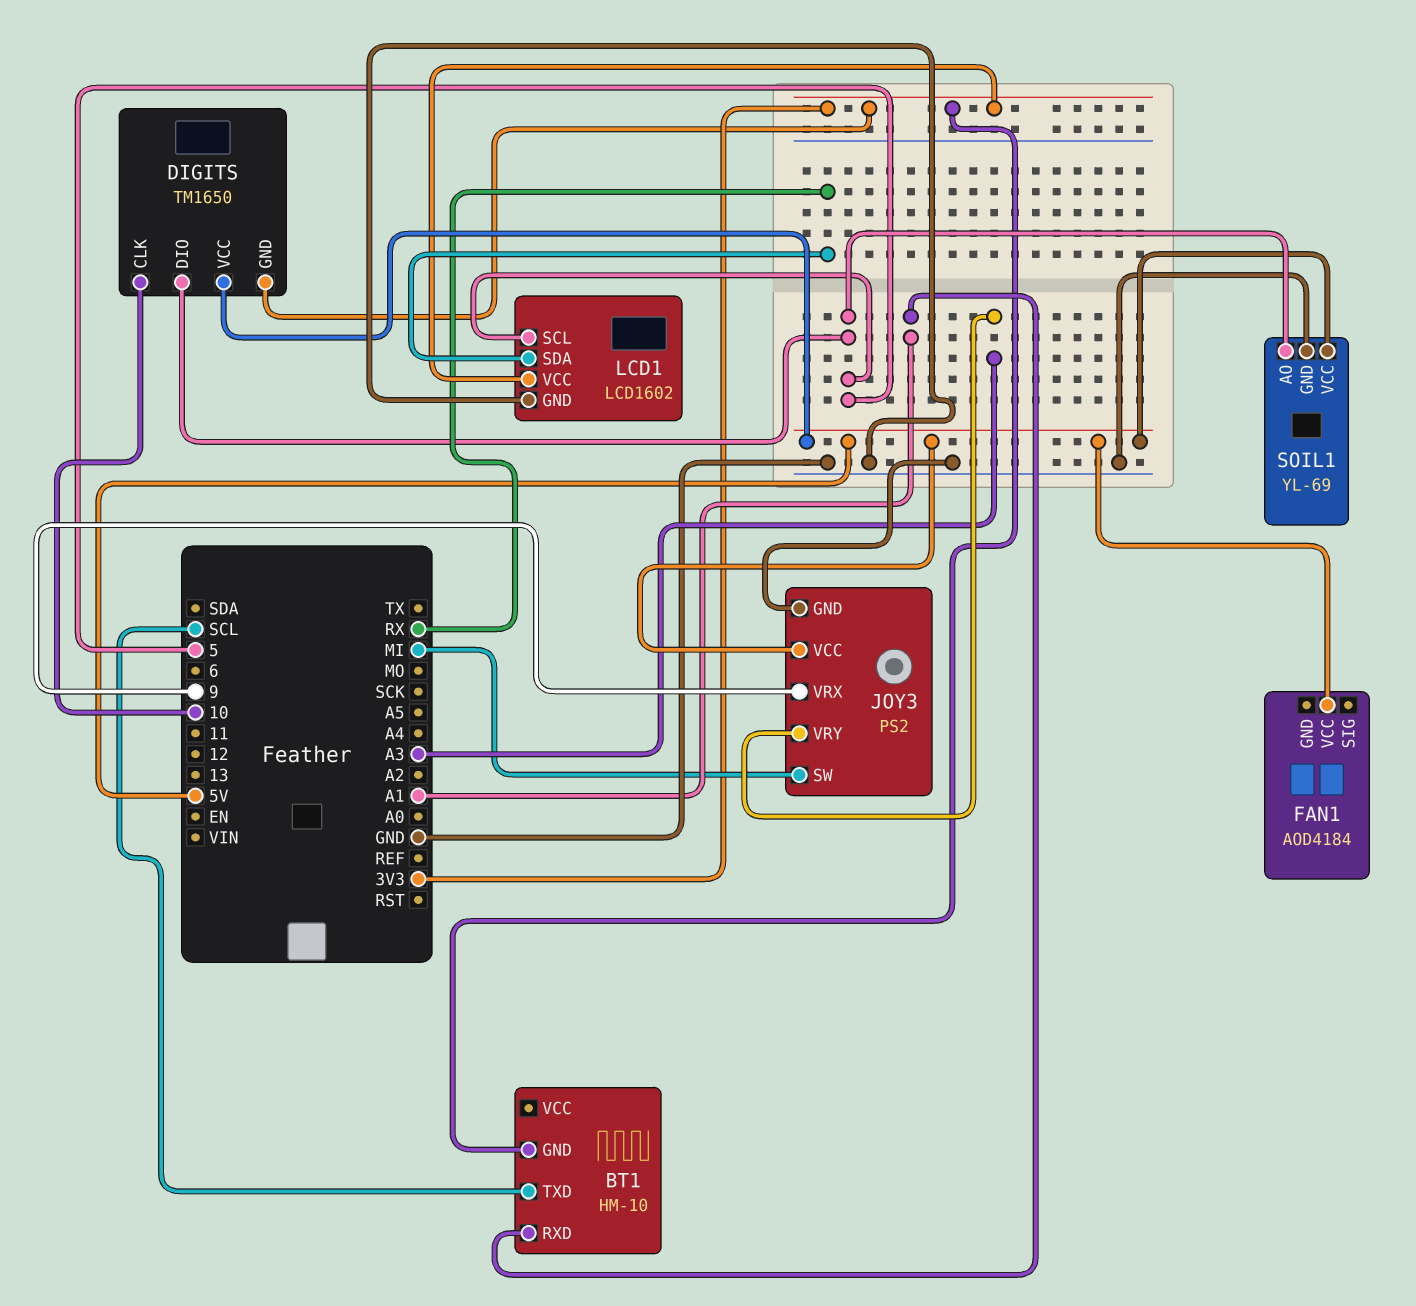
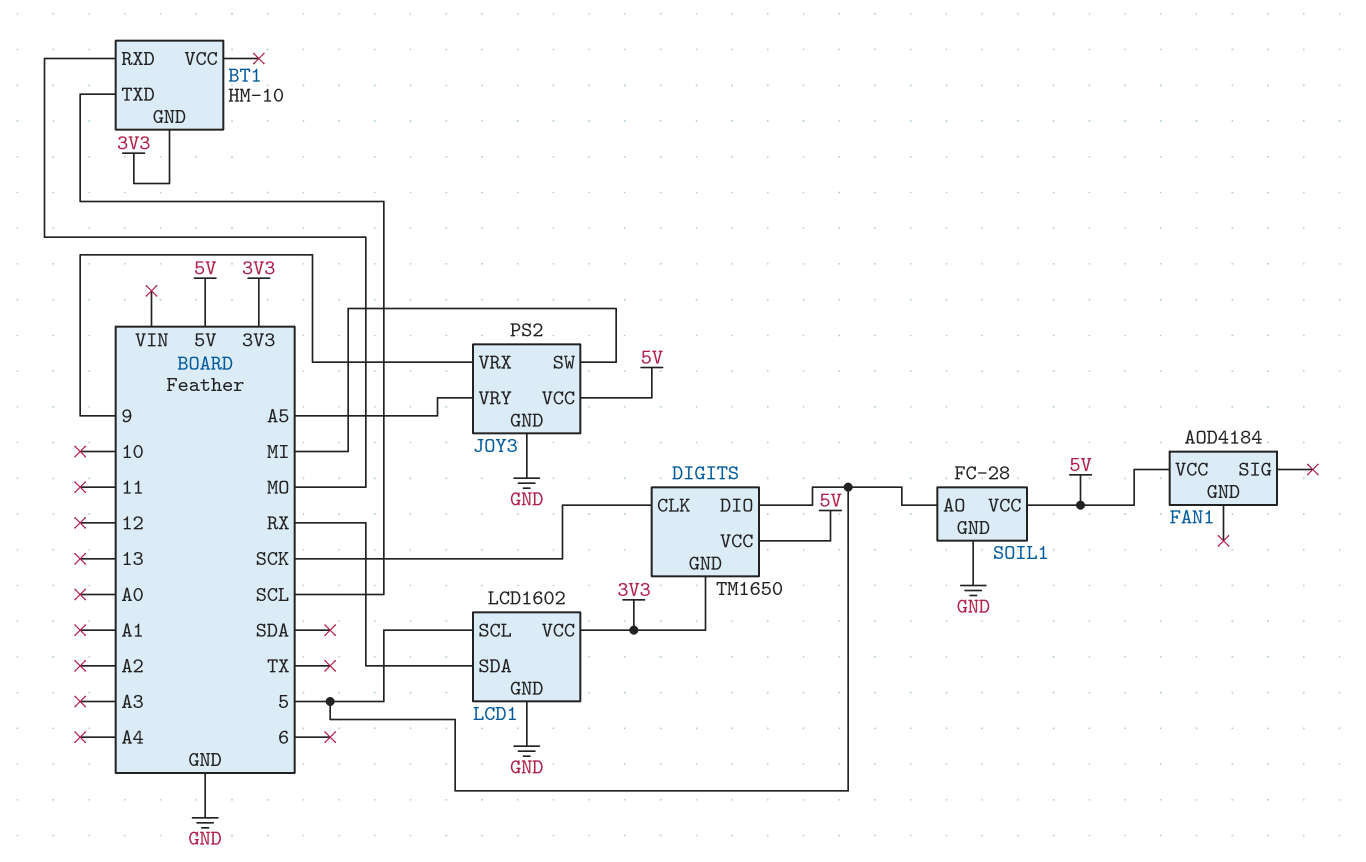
BT1 pin RXD: A1 -> MO
DIGITS pin CLK: 10 -> SCK
JOY3 pin VRY: A3 -> A5
SOIL1: YL-69 -> FC-28

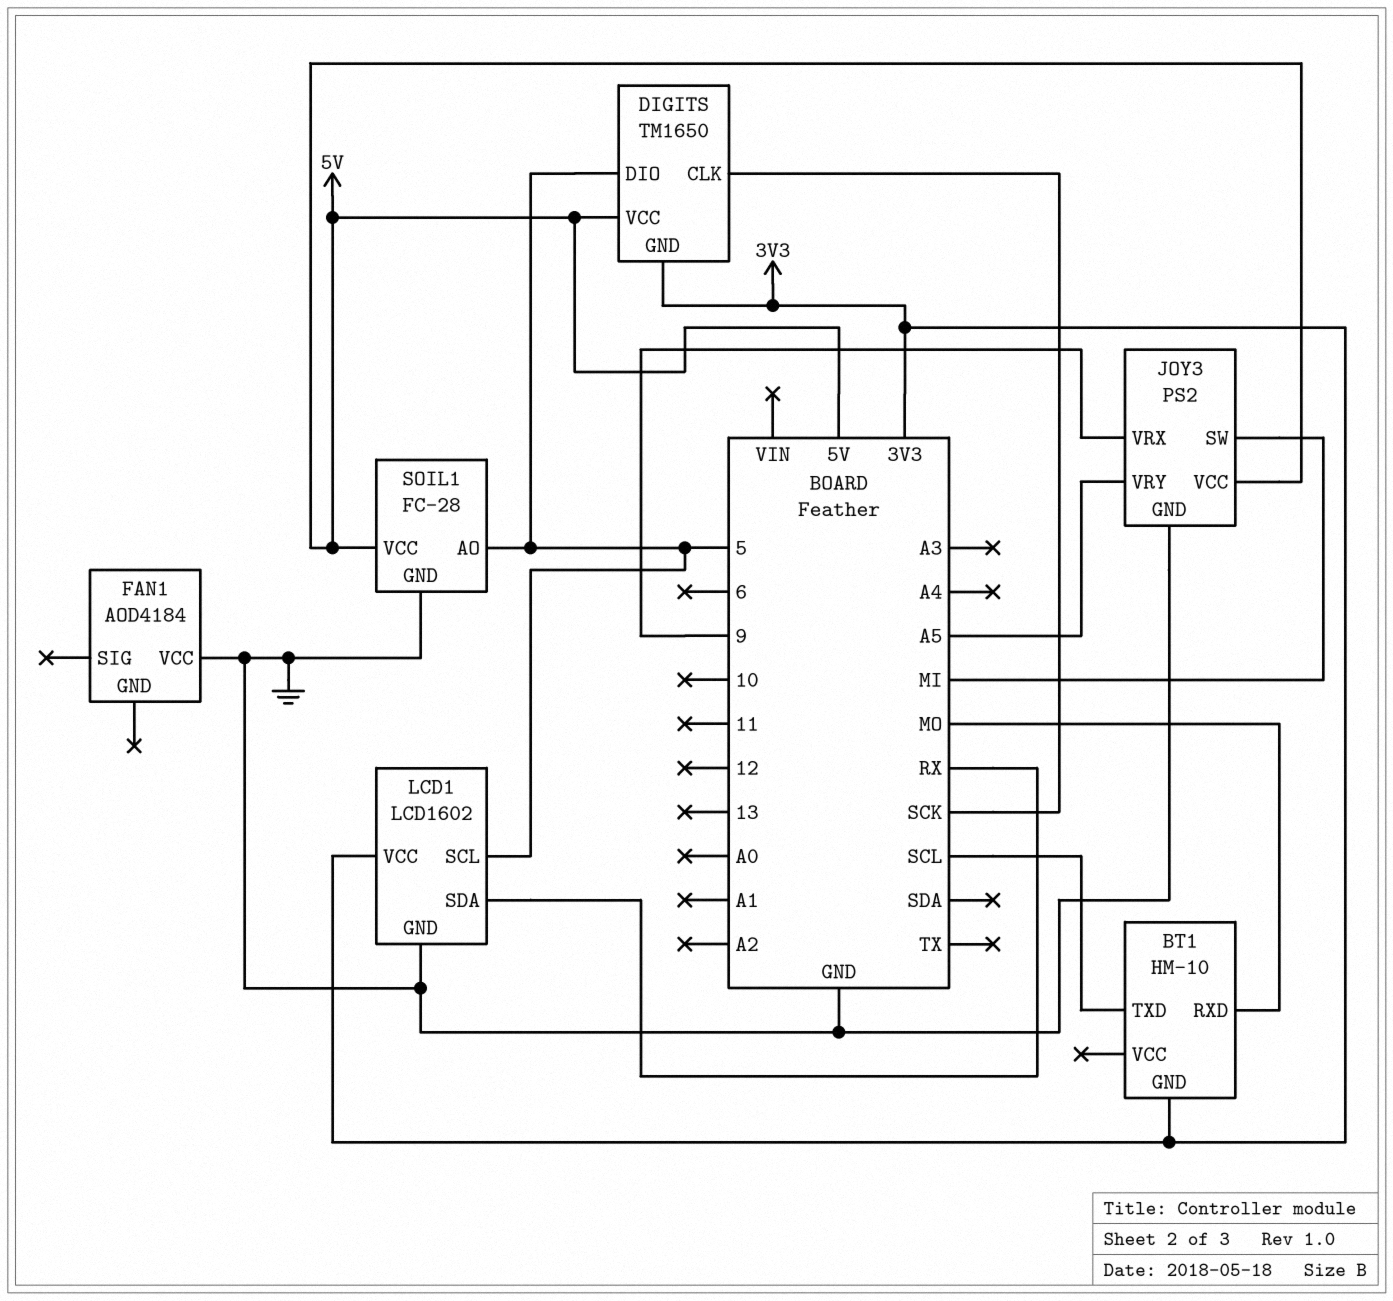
FAN1 pin VCC: 5V -> GND

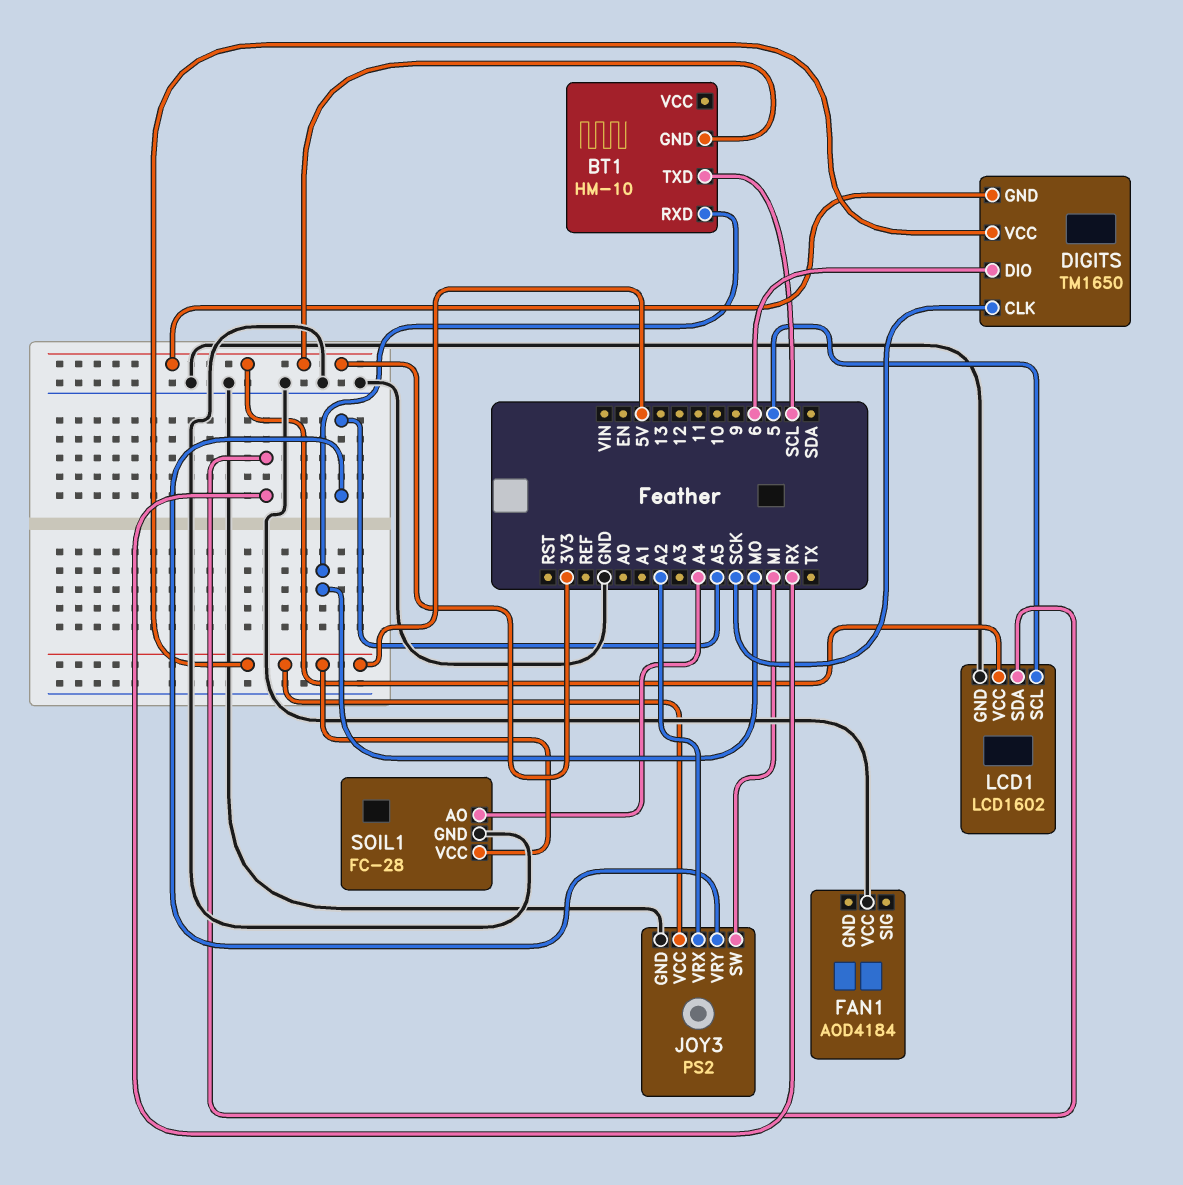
DIGITS pin DIO: 5 -> 6
JOY3 pin VRX: 9 -> A2
SOIL1 pin AO: 5 -> A4

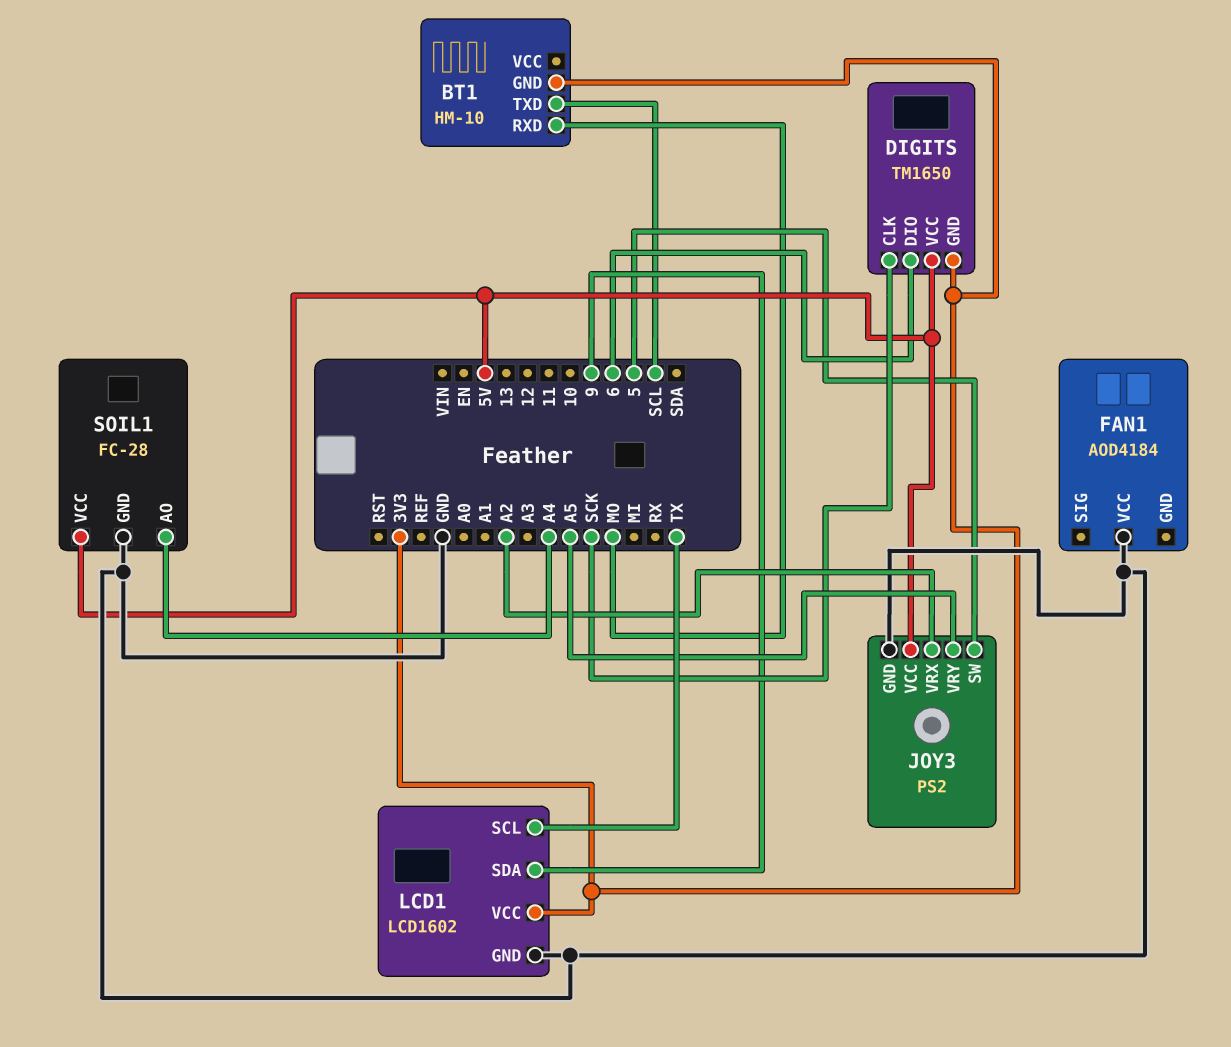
JOY3 pin SW: MI -> 5
LCD1 pin SCL: 5 -> TX
LCD1 pin SDA: RX -> 9

